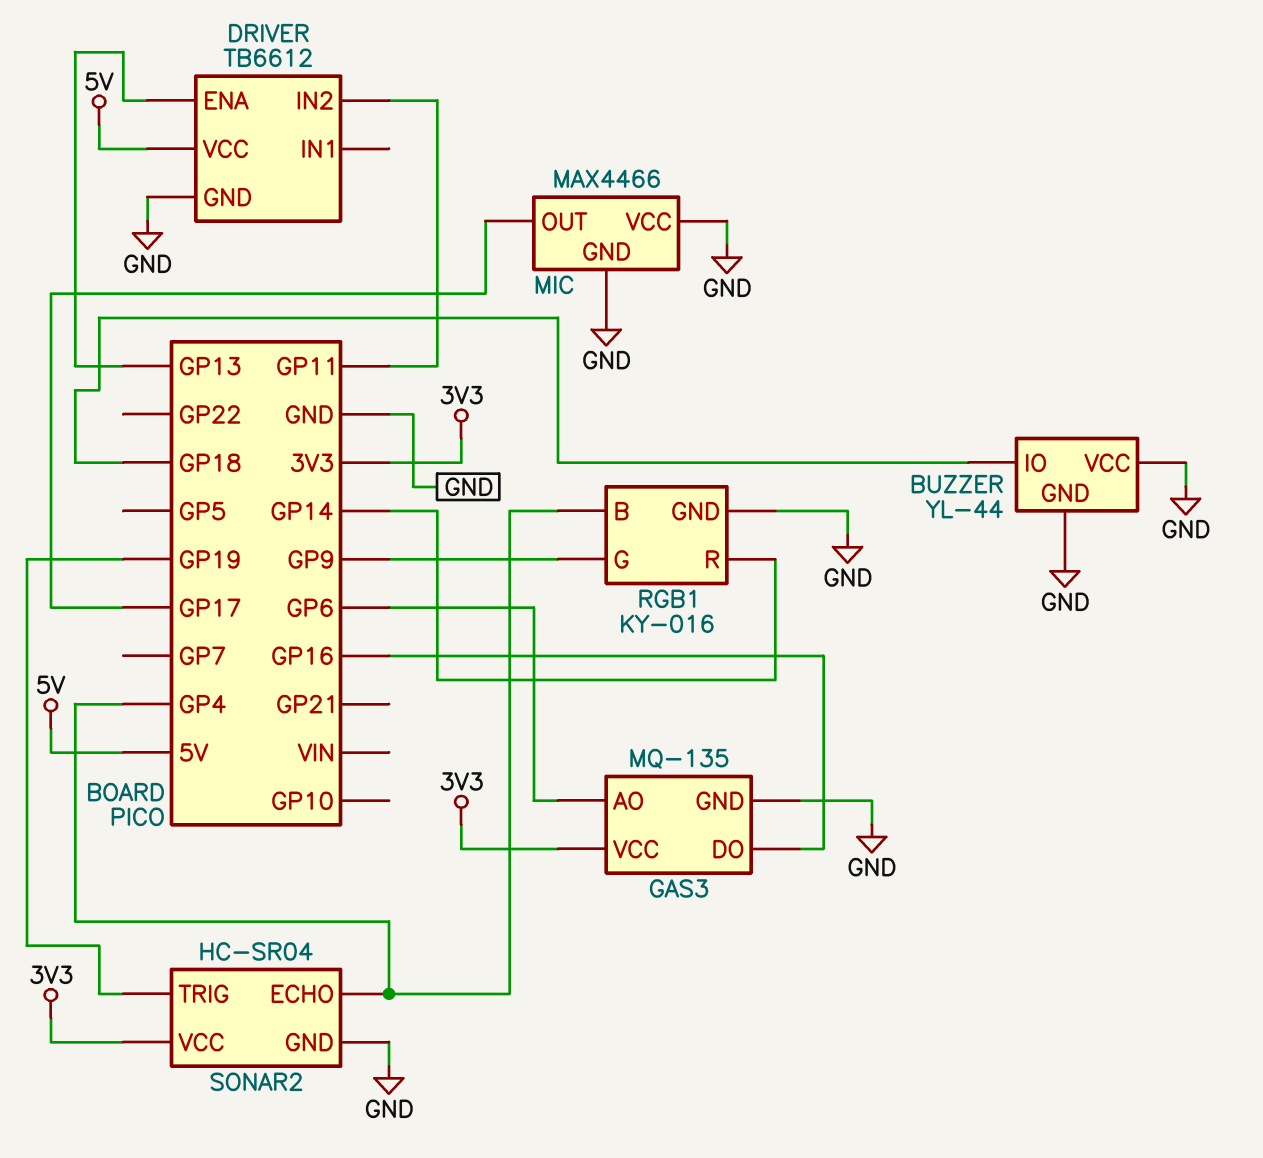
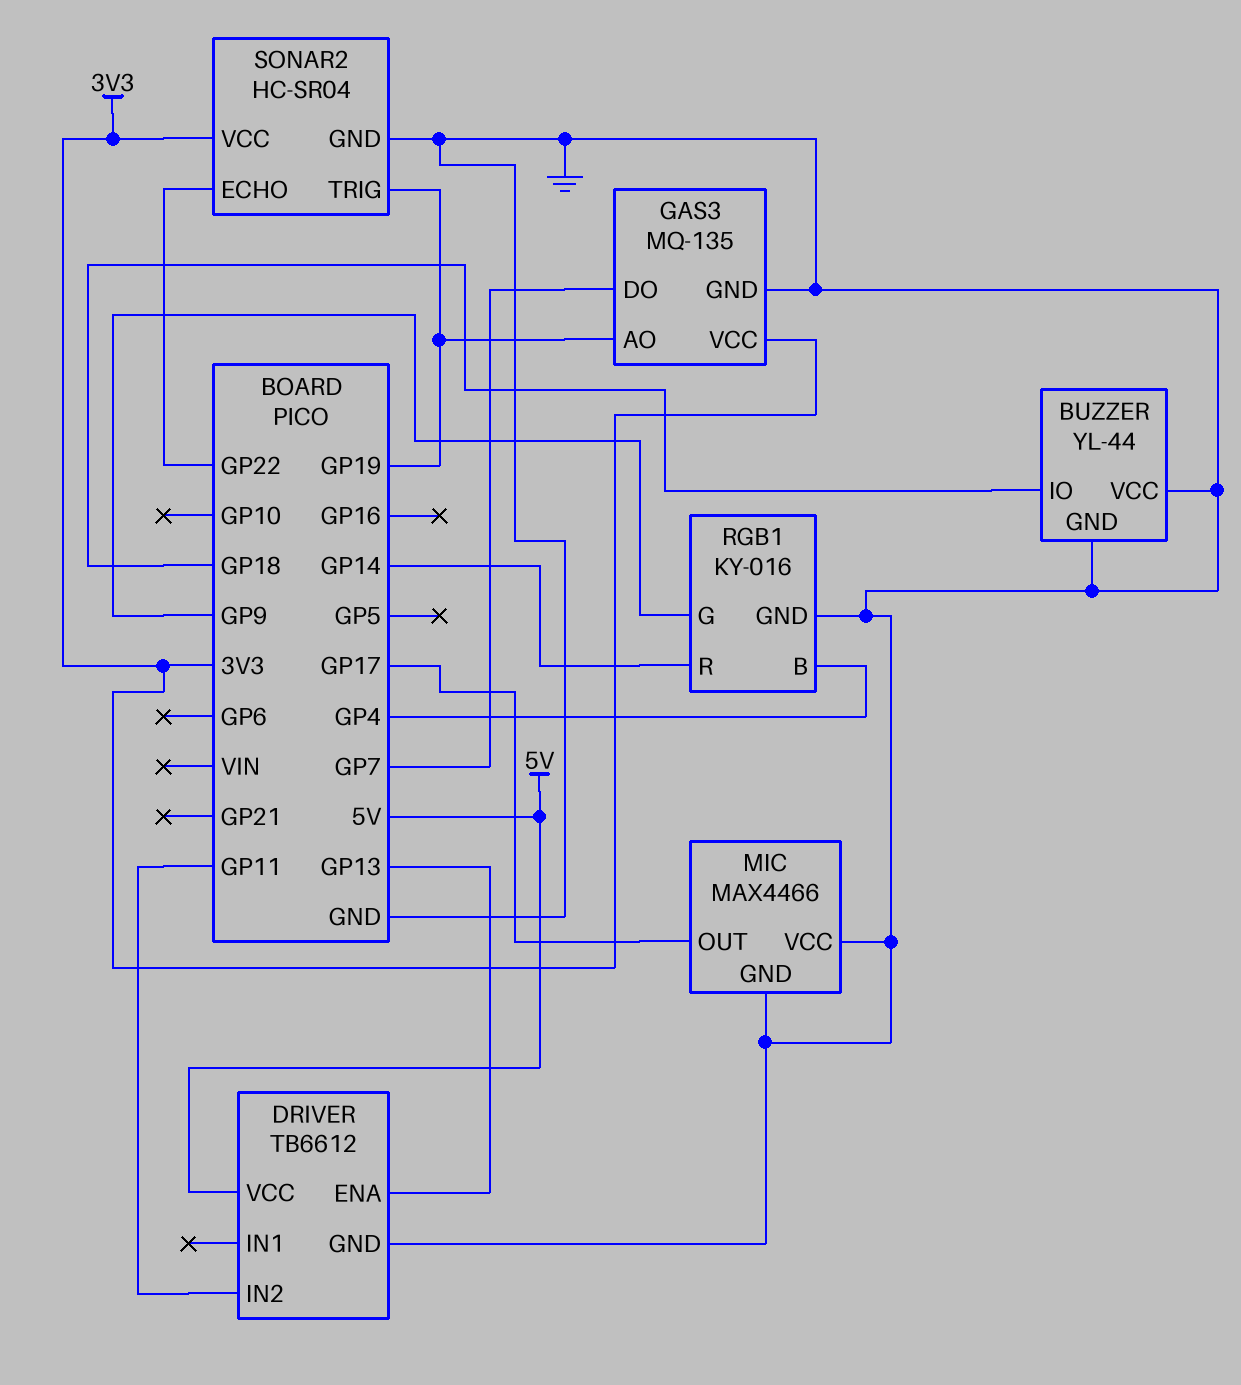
GAS3 pin AO: GP6 -> GP19
GAS3 pin DO: GP16 -> GP7
SONAR2 pin ECHO: GP4 -> GP22

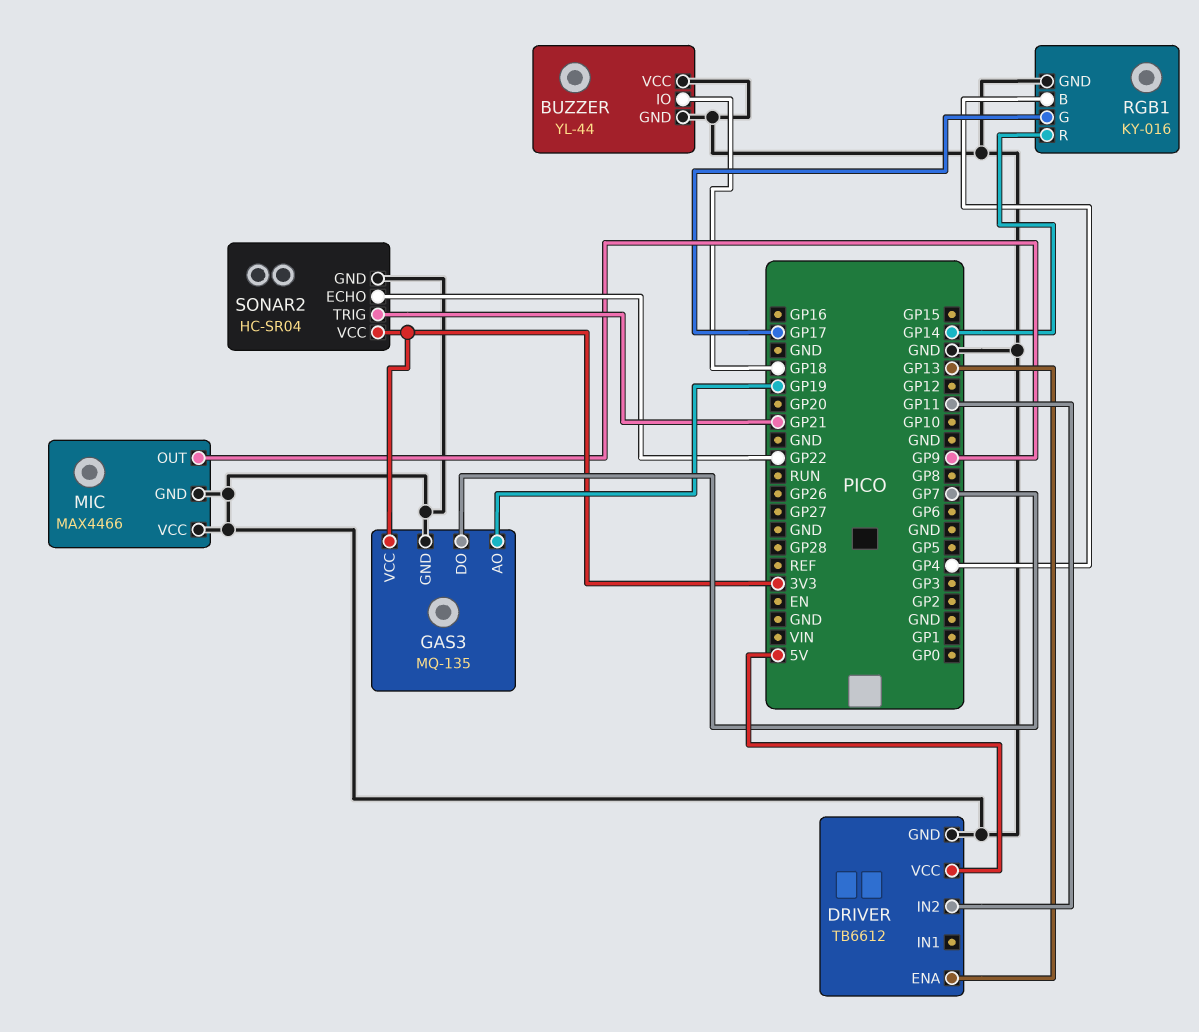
MIC pin OUT: GP17 -> GP9
RGB1 pin G: GP9 -> GP17
SONAR2 pin TRIG: GP19 -> GP21

